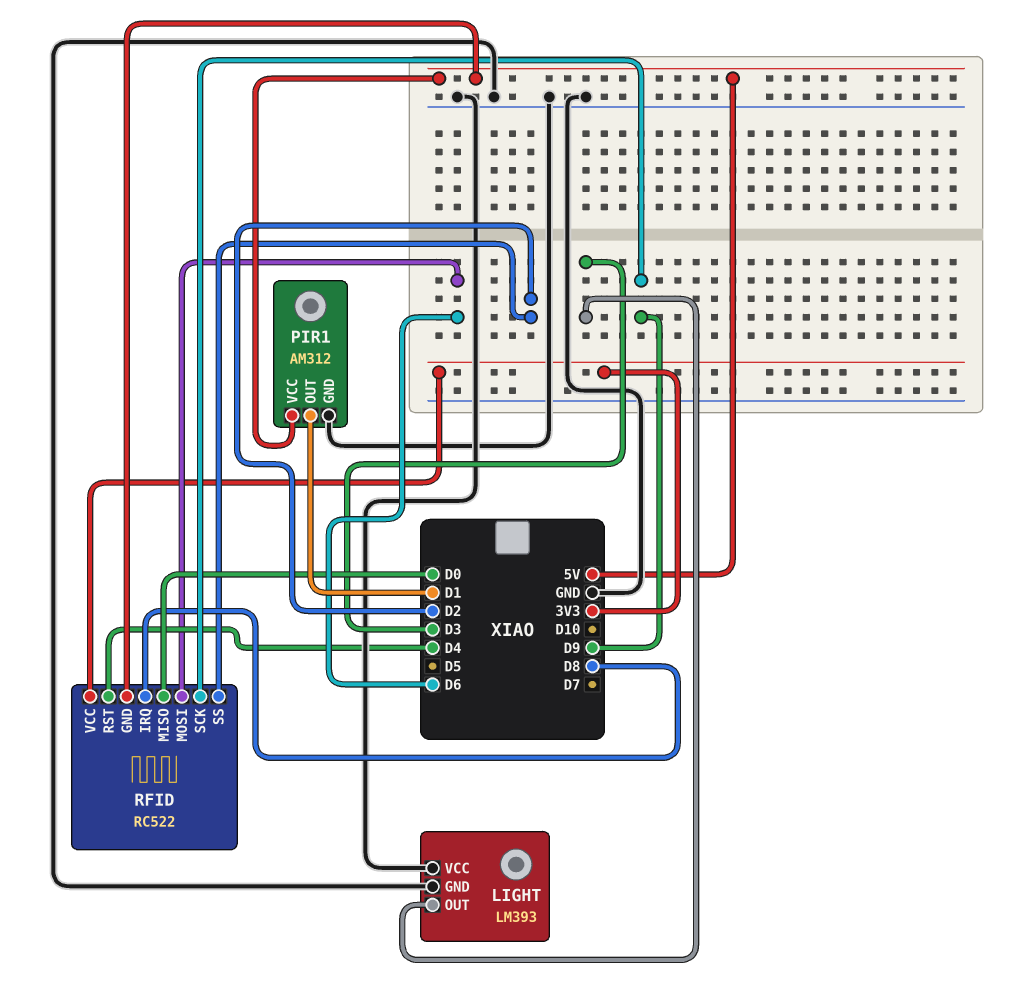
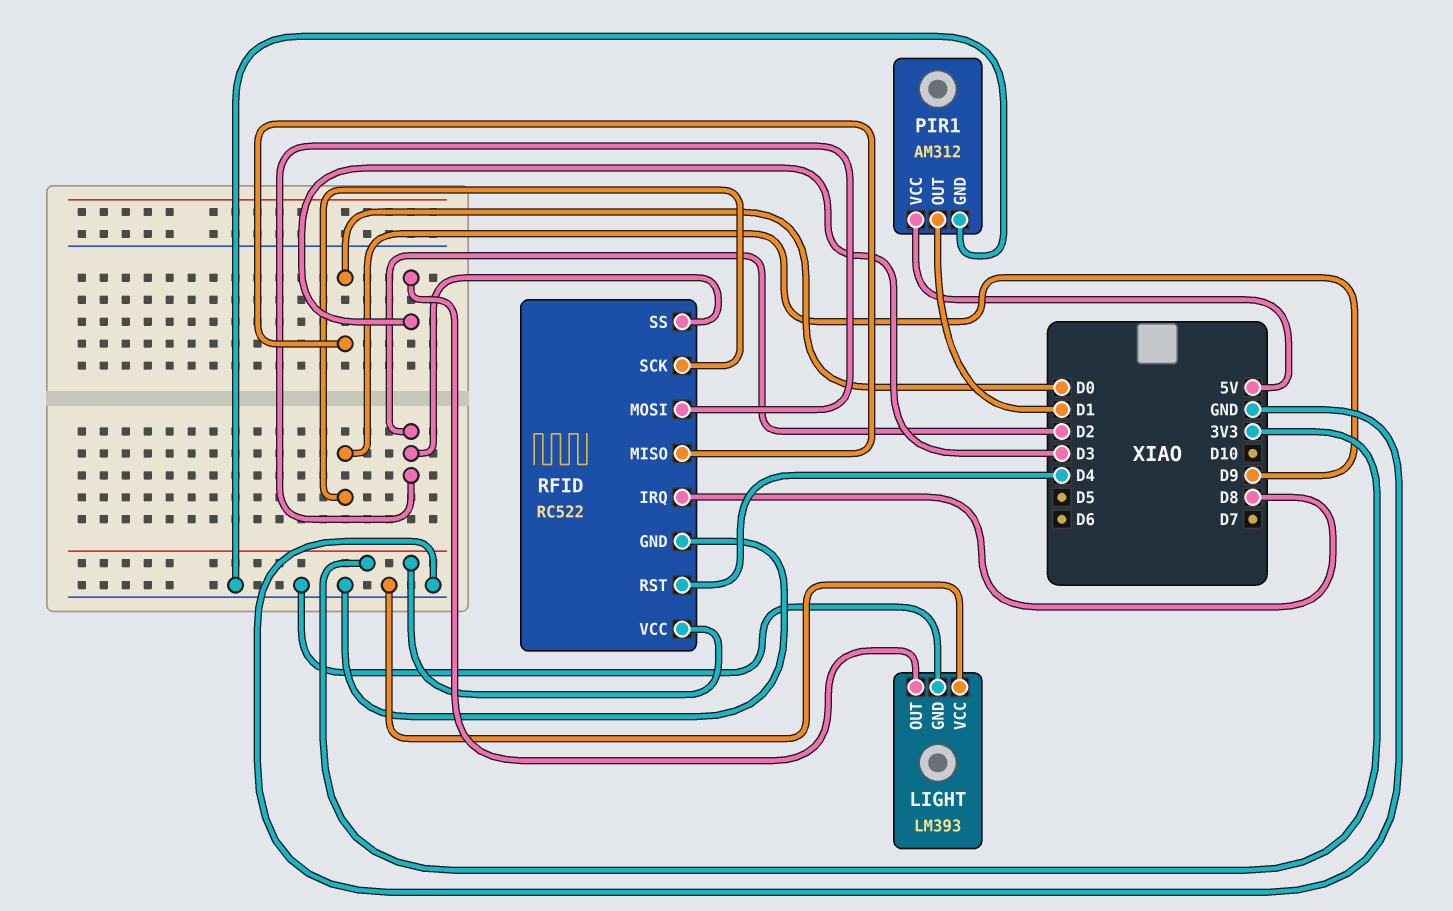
RFID pin GND: 5V -> GND
RFID pin MOSI: D6 -> D2

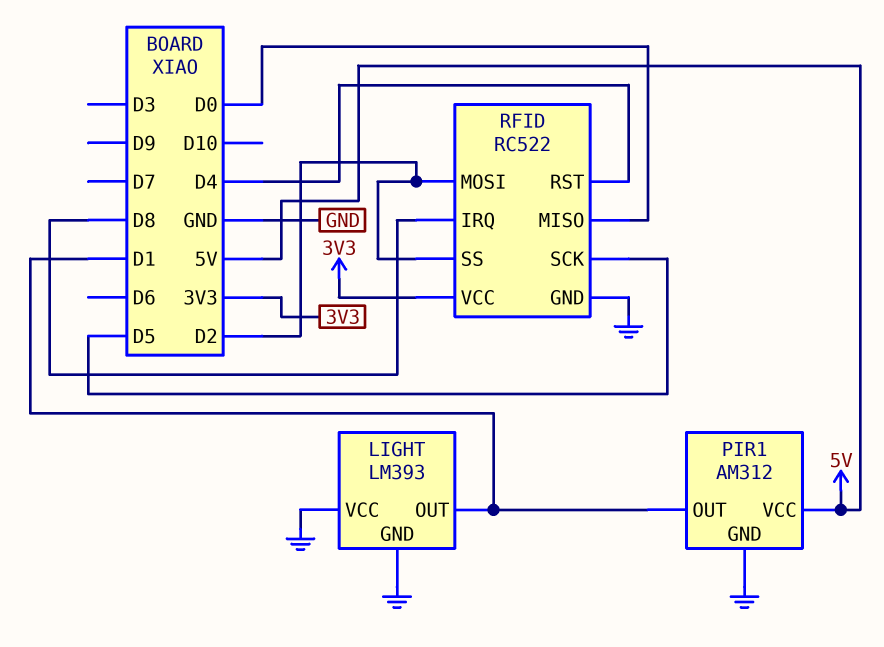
LIGHT pin OUT: D3 -> D1
RFID pin SCK: D9 -> D5

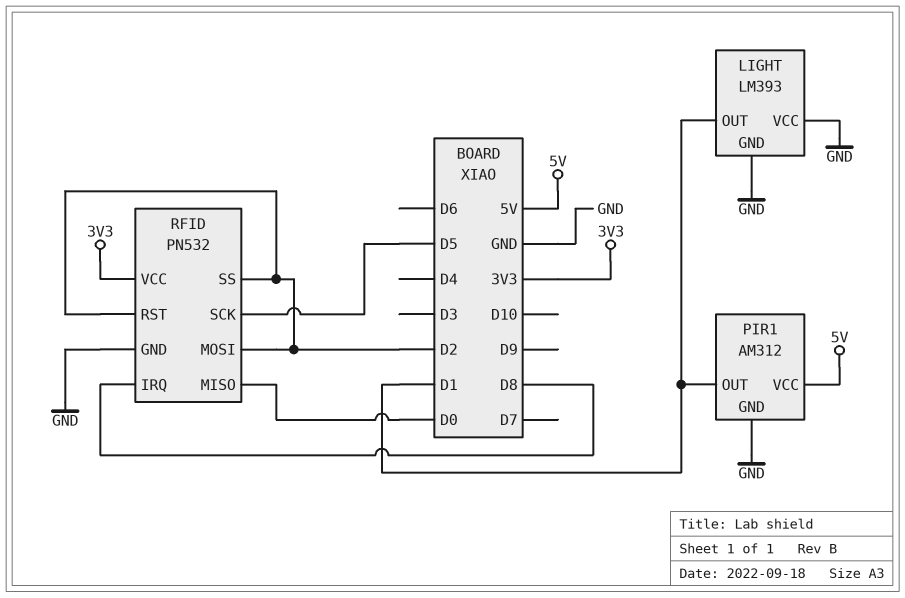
RFID: RC522 -> PN532
RFID pin RST: D4 -> D2

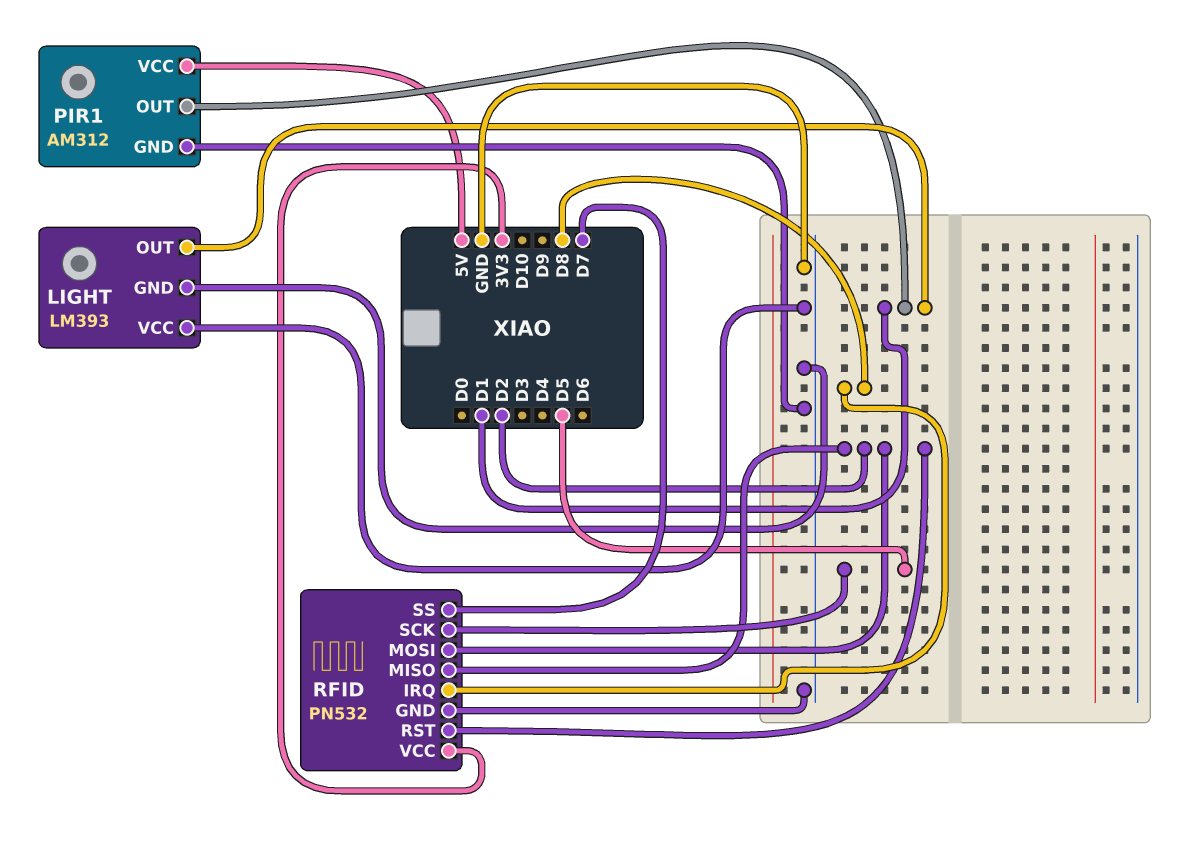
RFID pin MISO: D0 -> D2
RFID pin SS: D2 -> D7

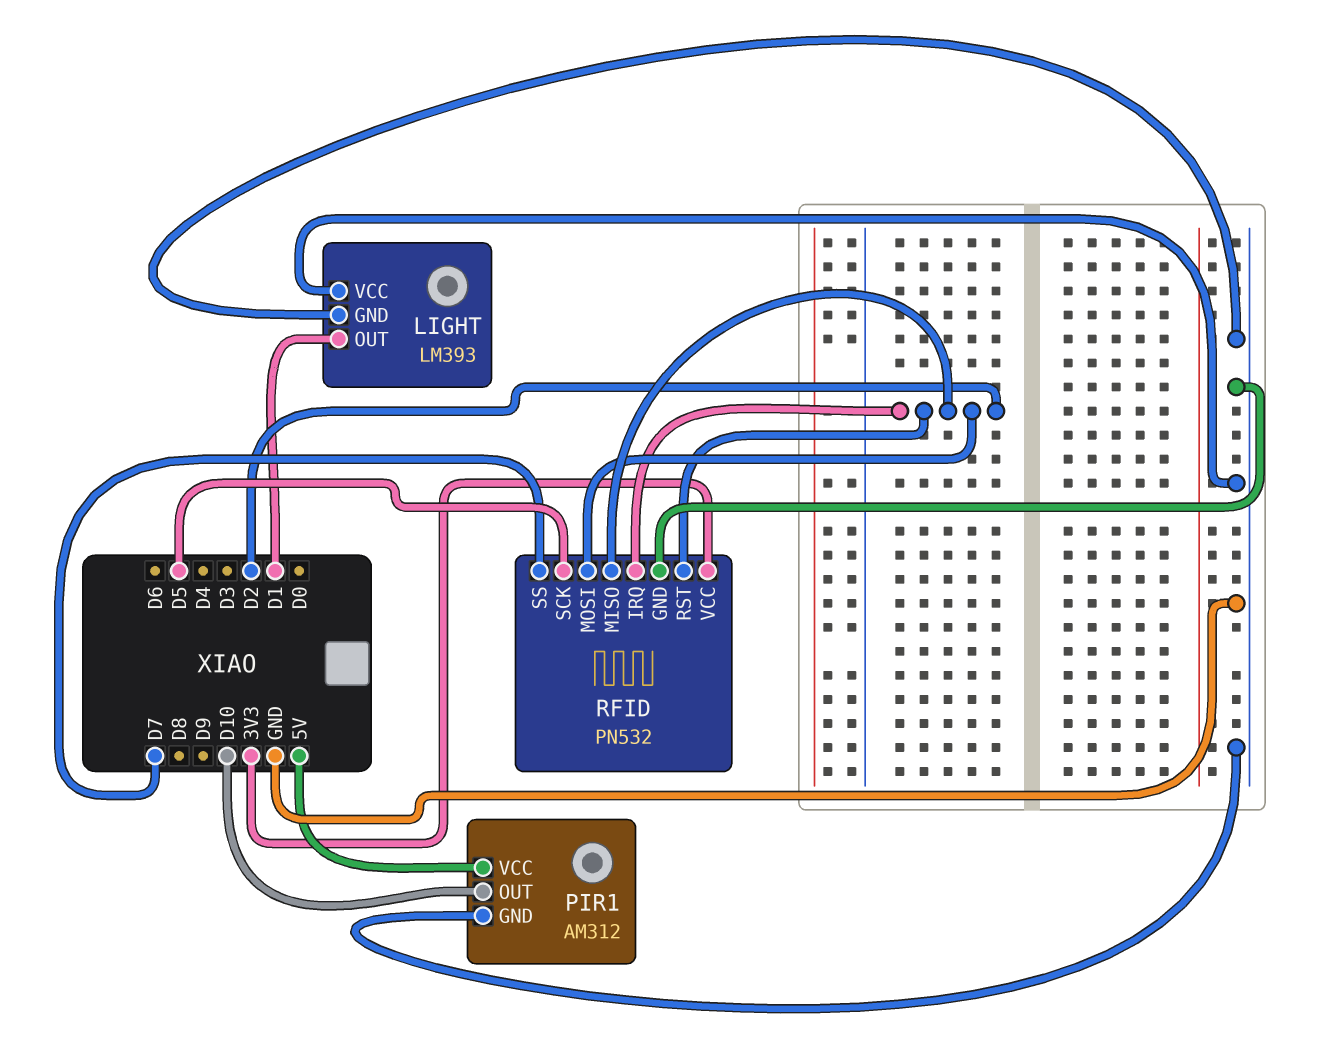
PIR1 pin OUT: D1 -> D10
RFID pin IRQ: D8 -> D2

